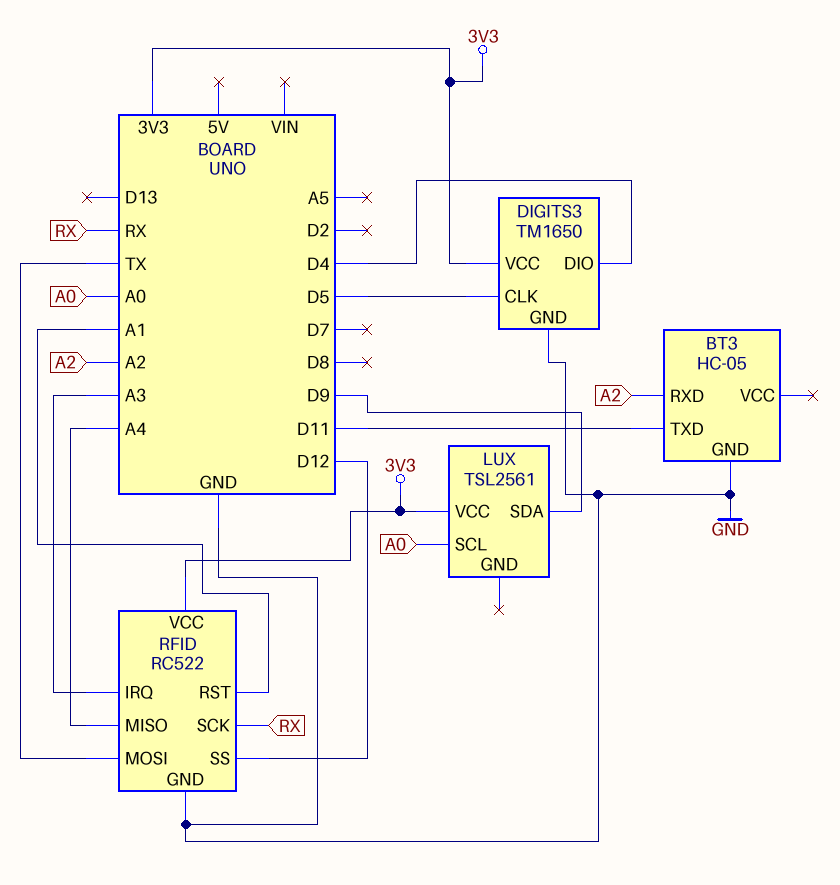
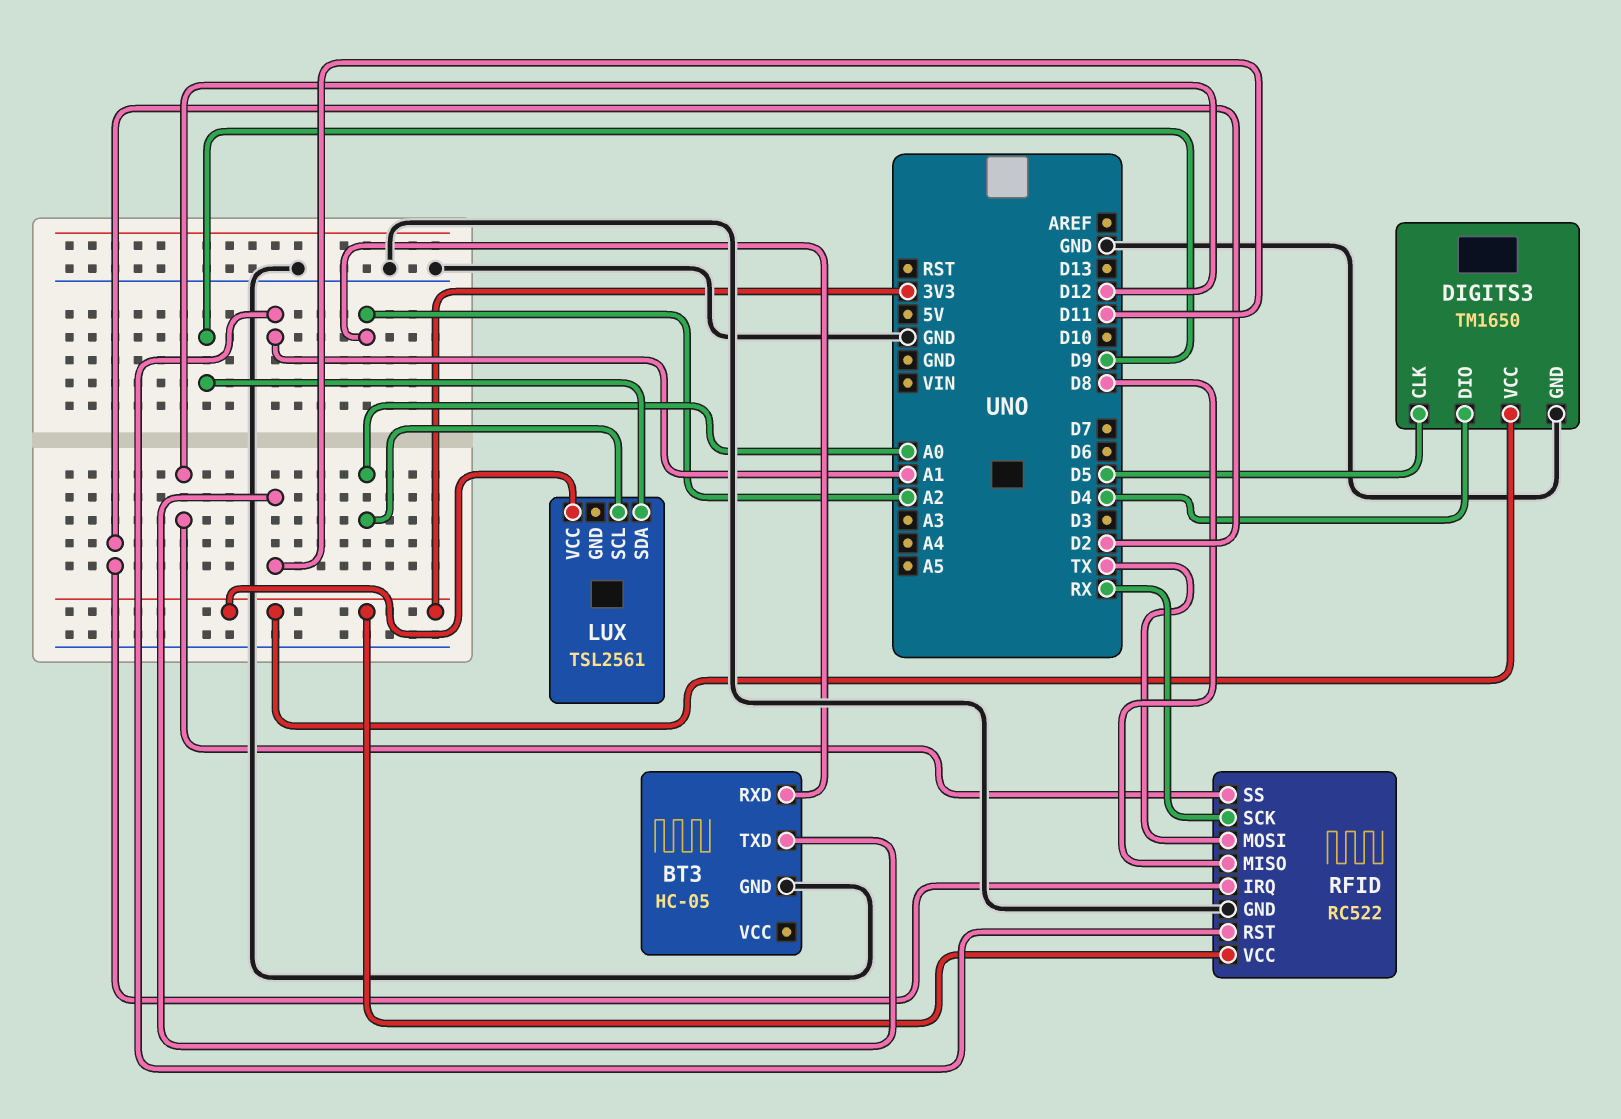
RFID pin IRQ: A3 -> D2
RFID pin MISO: A4 -> D8

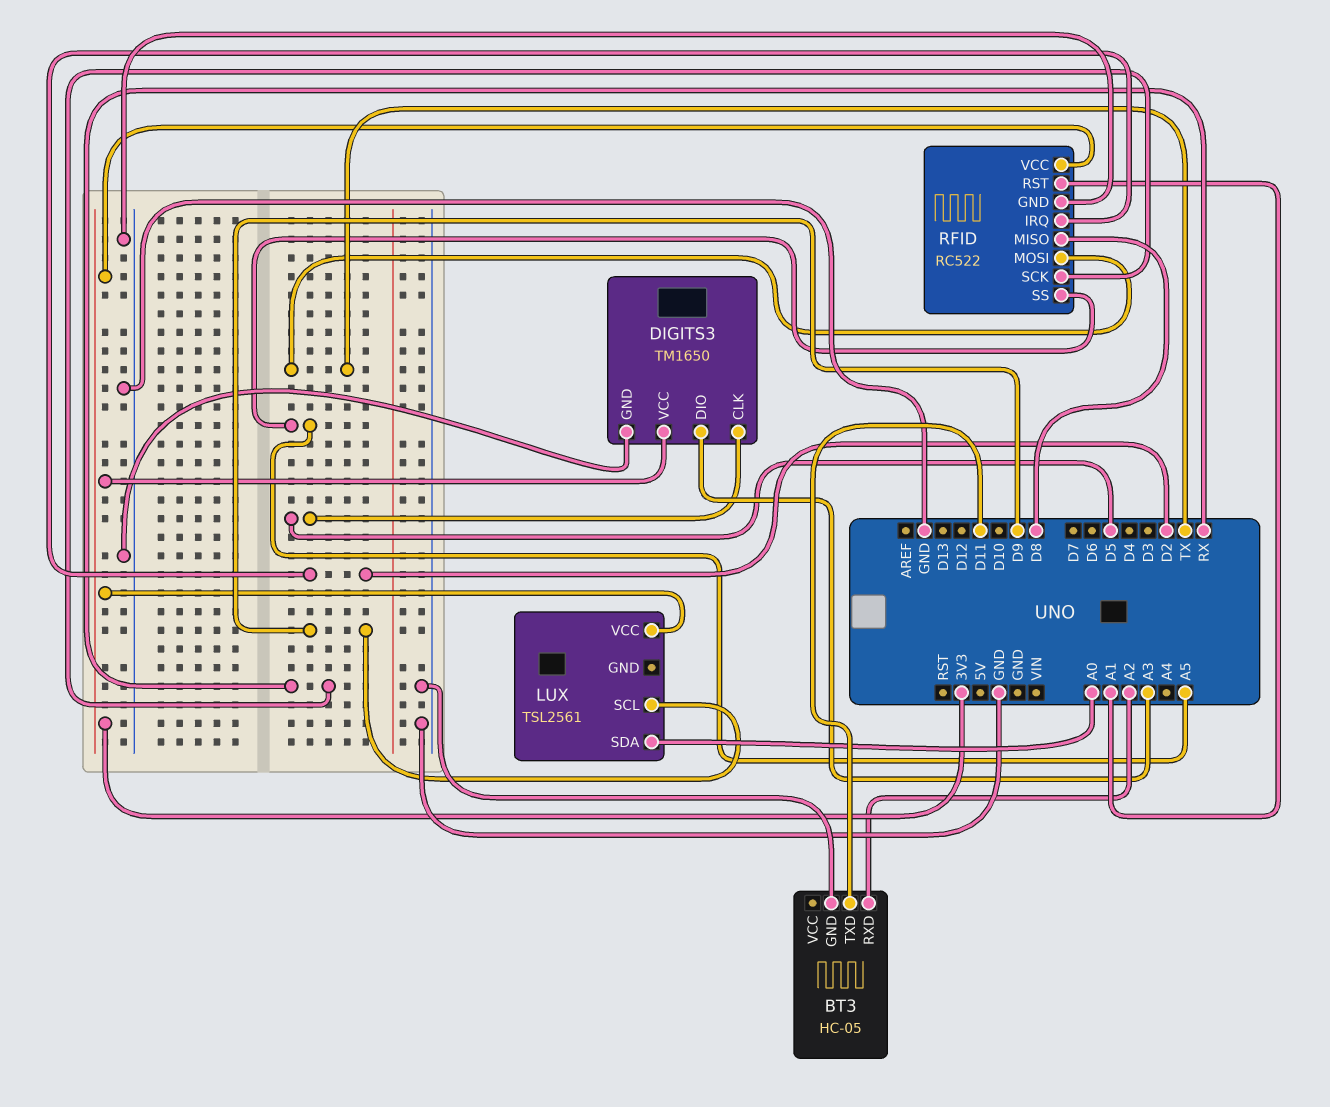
DIGITS3 pin DIO: D4 -> A3
LUX pin SCL: A0 -> D9
LUX pin SDA: D9 -> A0
RFID pin SS: D12 -> A5

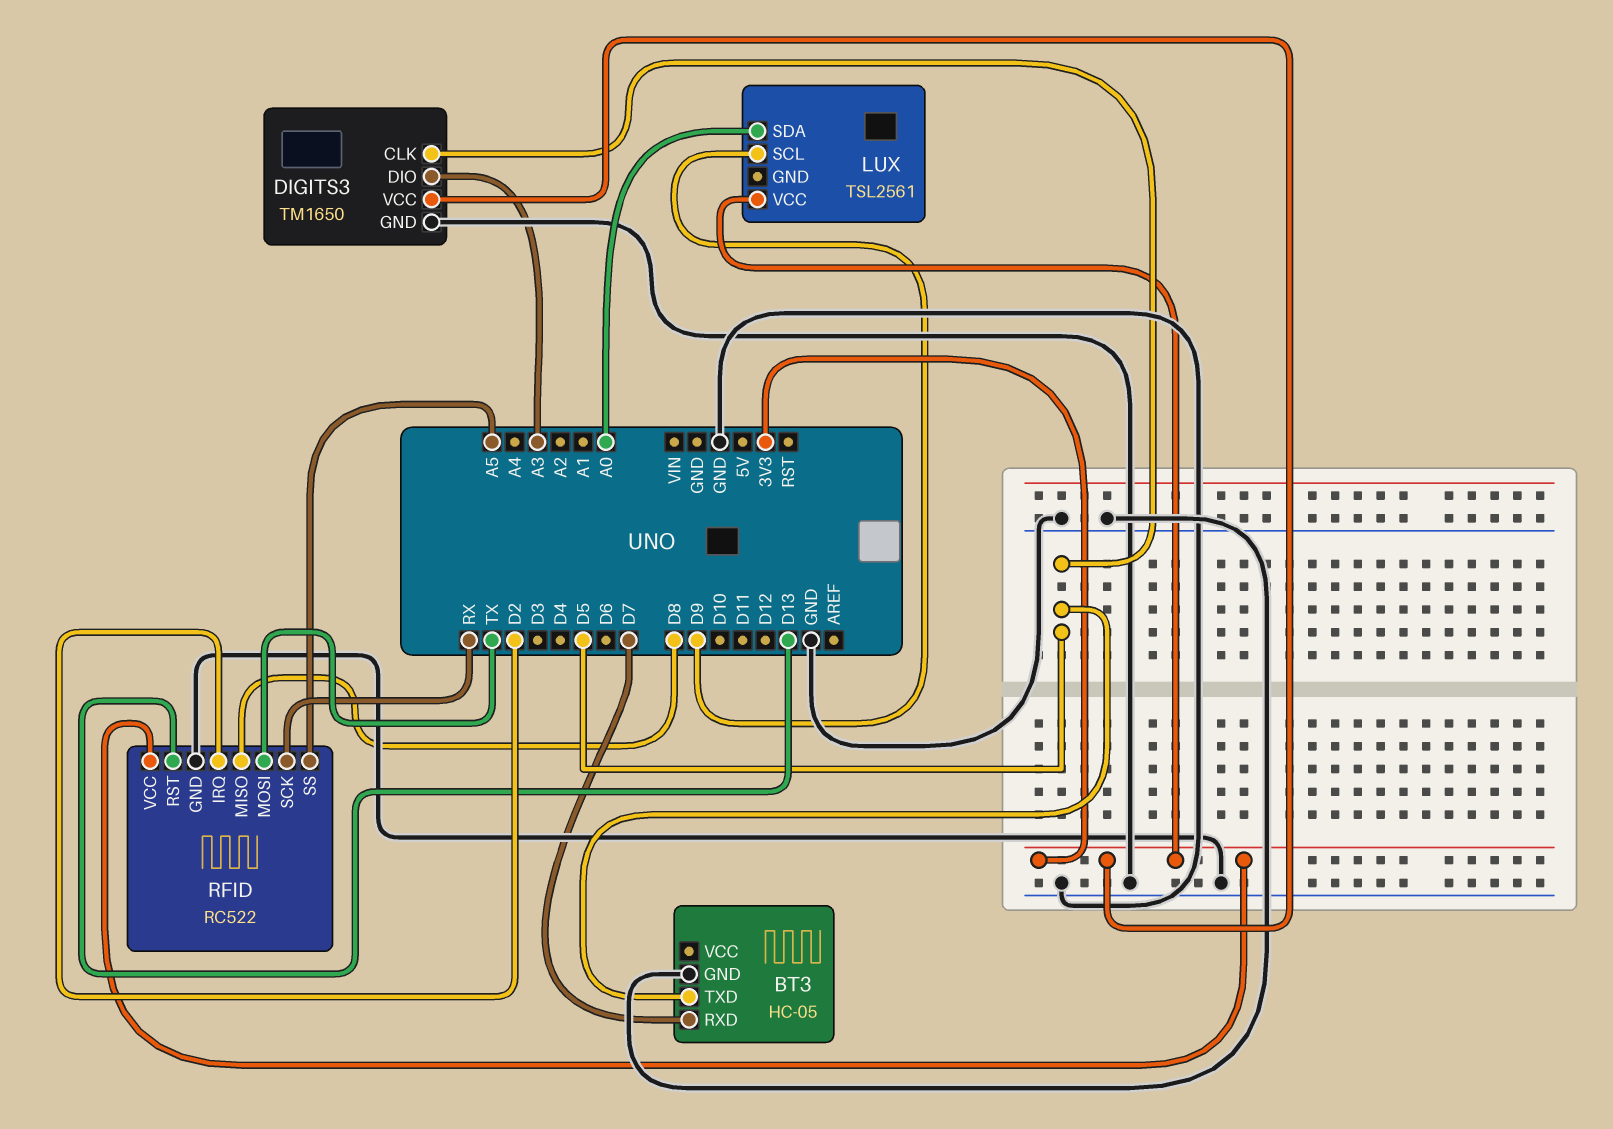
BT3 pin RXD: A2 -> D7
BT3 pin TXD: D11 -> D5
RFID pin RST: A1 -> D13

